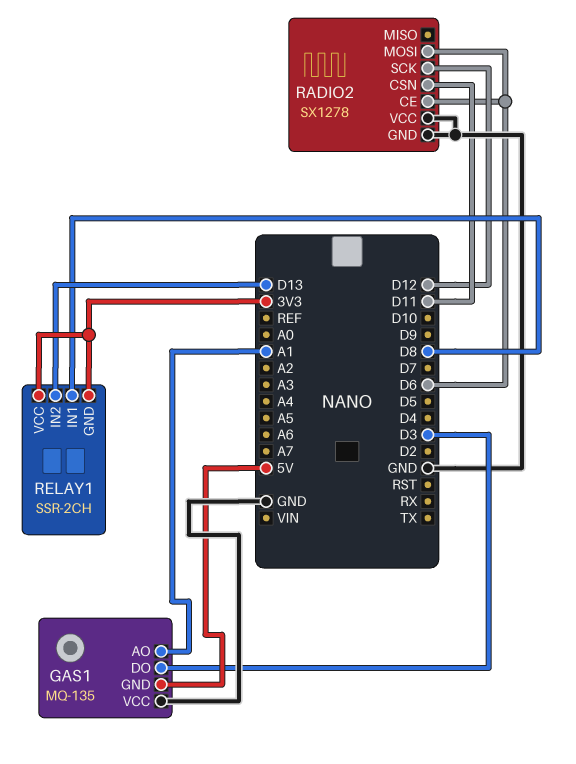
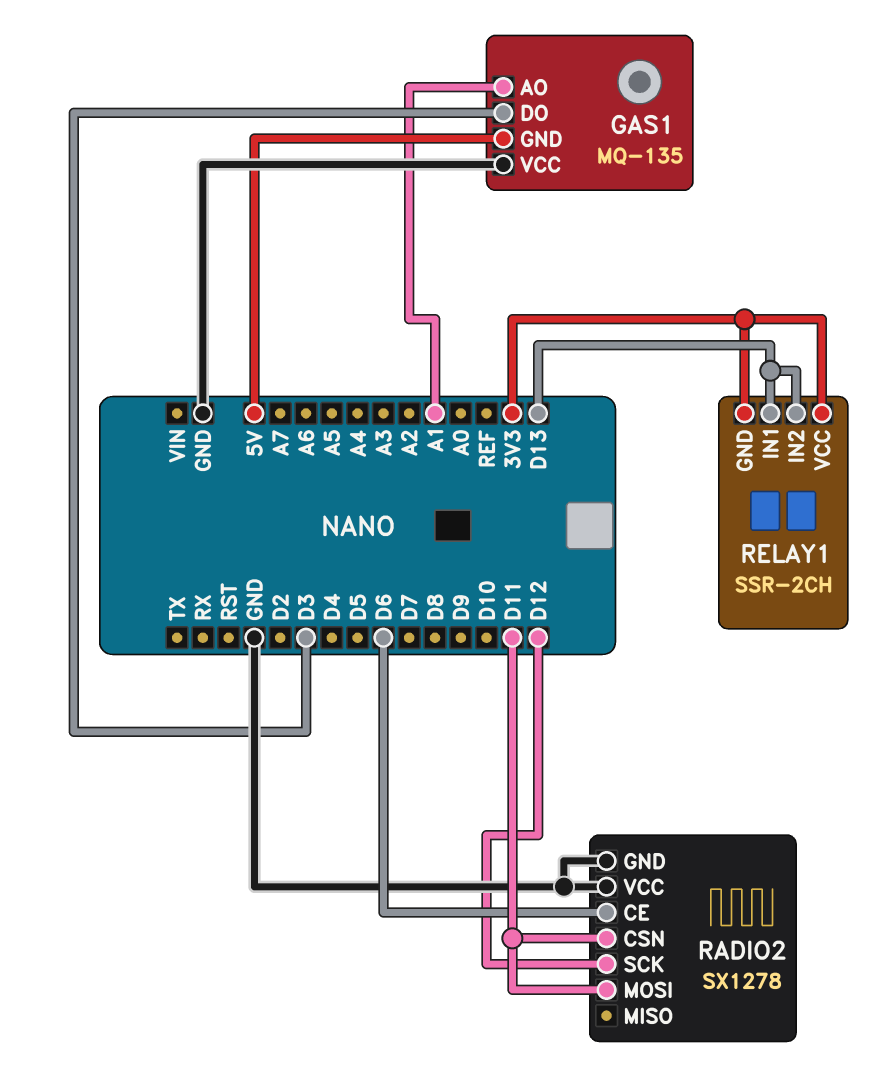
RADIO2 pin MOSI: D6 -> D11
RELAY1 pin IN1: D8 -> D13

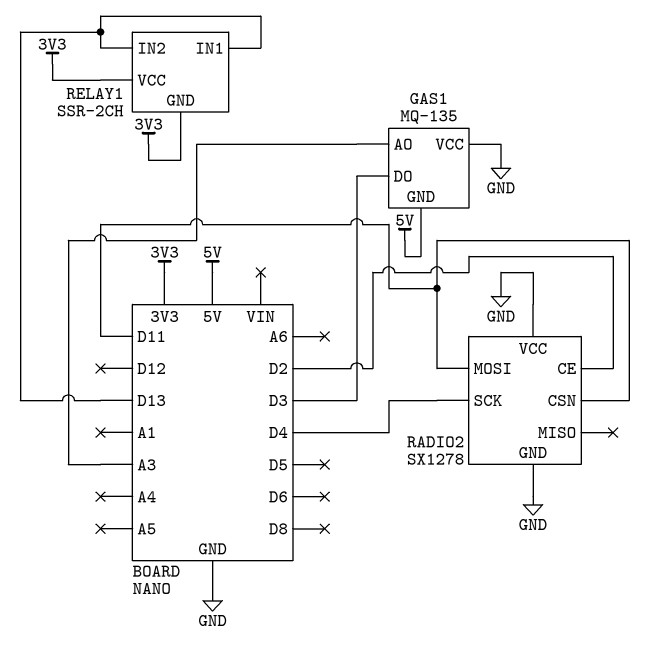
GAS1 pin AO: A1 -> A3
RADIO2 pin CE: D6 -> D2
RADIO2 pin SCK: D12 -> D4

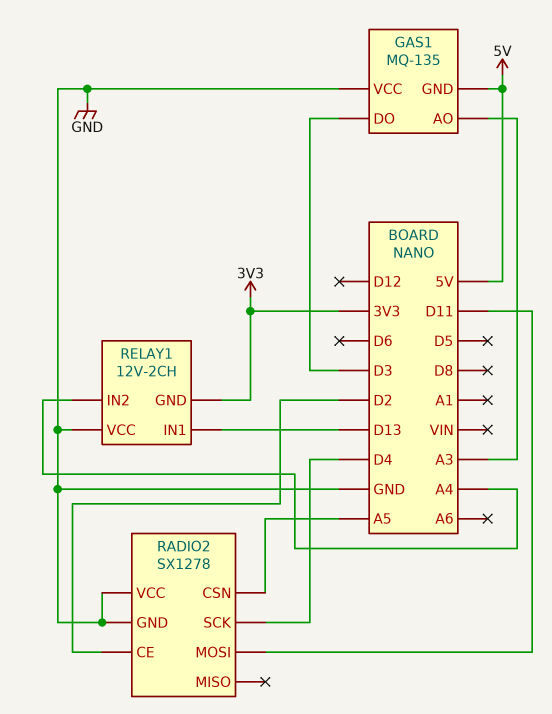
RADIO2 pin CSN: D11 -> A5
RELAY1: SSR-2CH -> 12V-2CH
RELAY1 pin IN2: D13 -> A4
RELAY1 pin VCC: 3V3 -> GND

